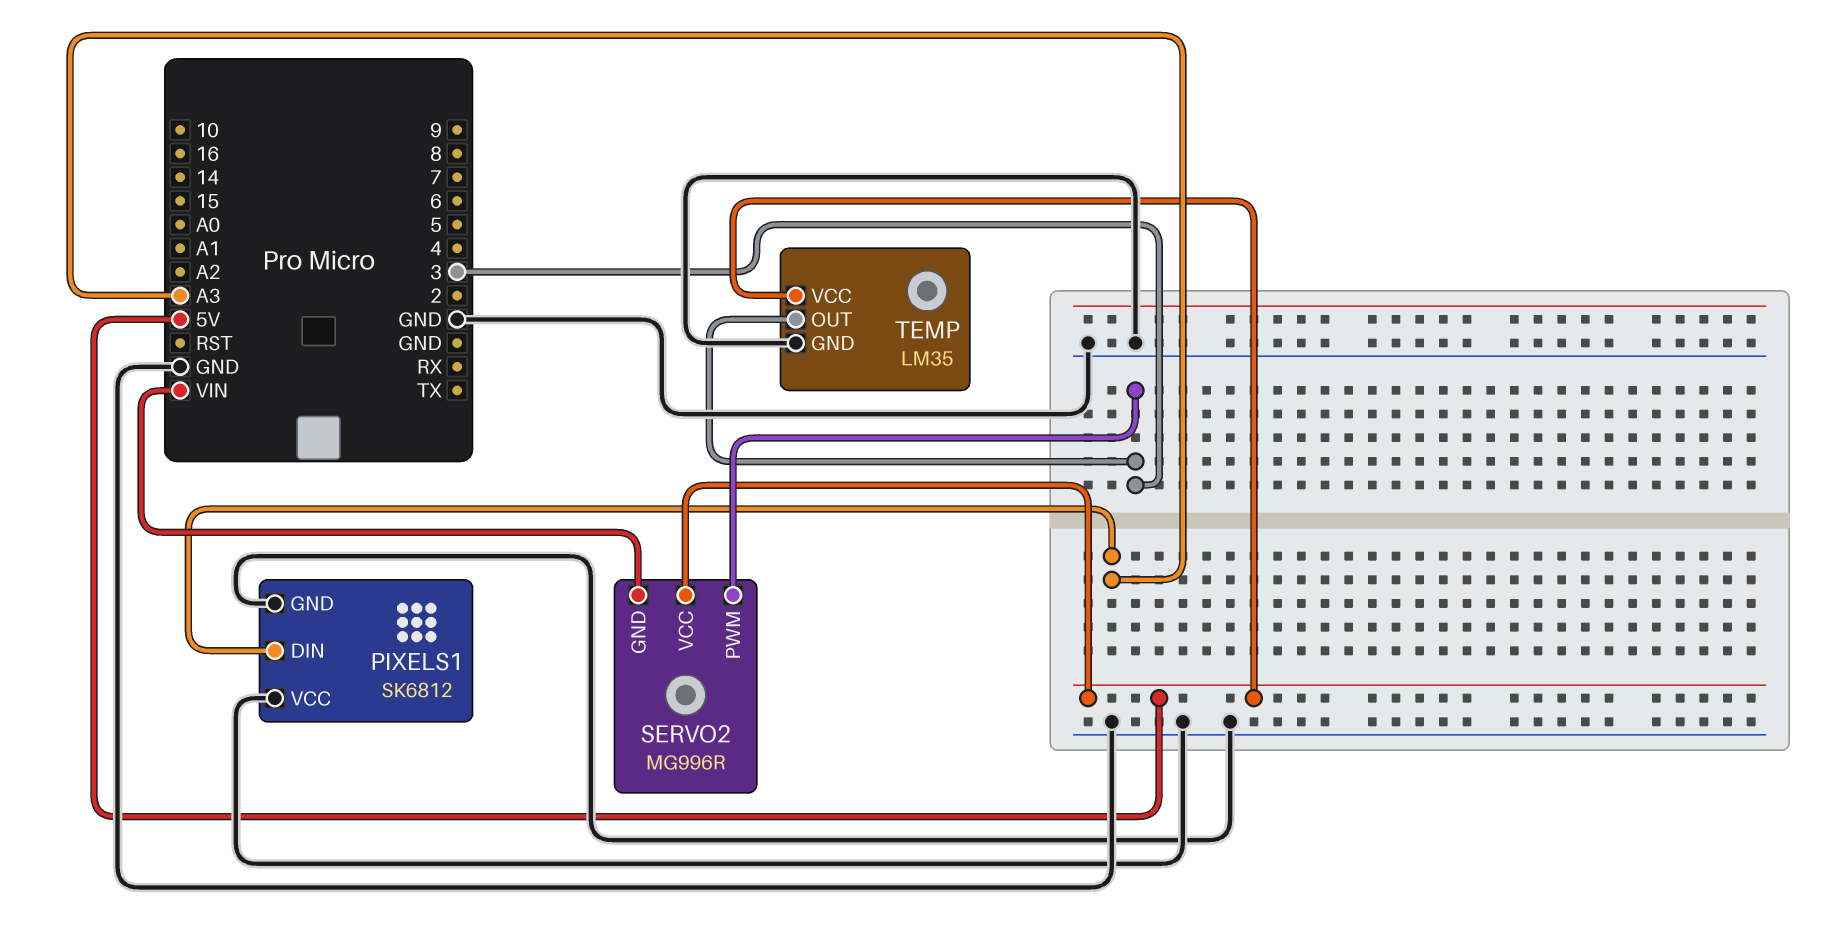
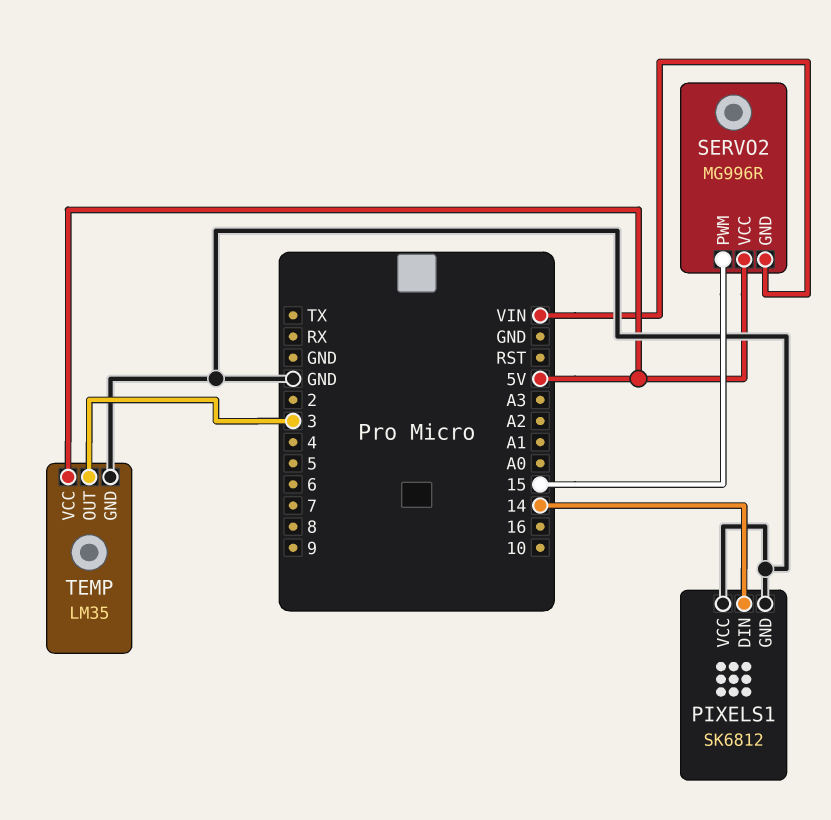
PIXELS1 pin DIN: A3 -> 14
SERVO2 pin PWM: 3 -> 15

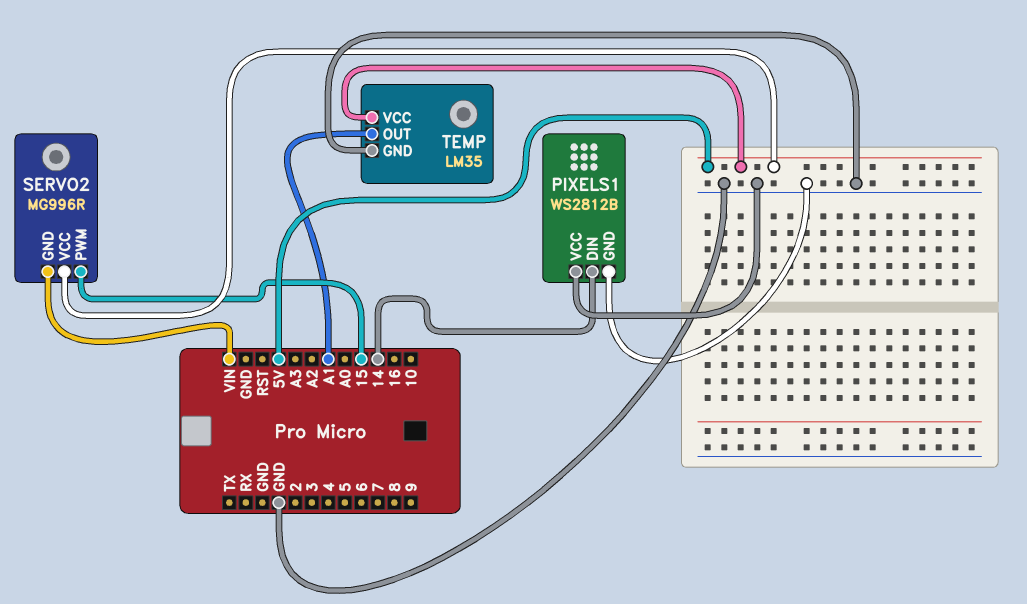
PIXELS1: SK6812 -> WS2812B
TEMP pin OUT: 3 -> A1

